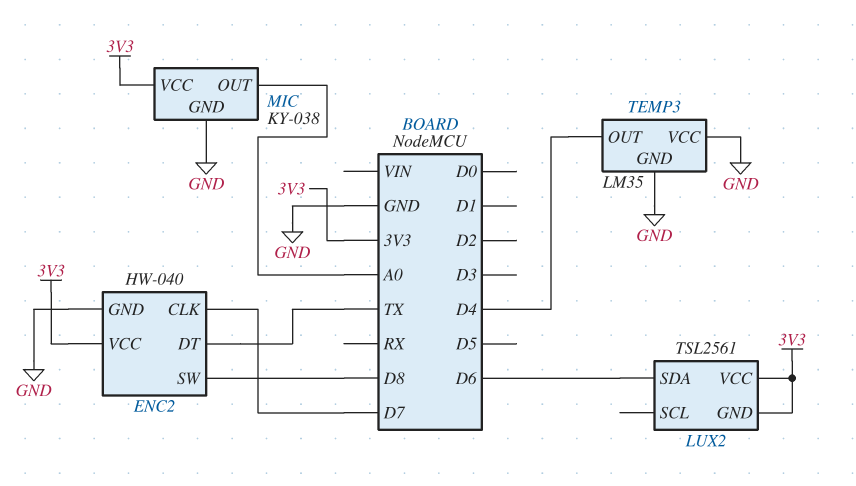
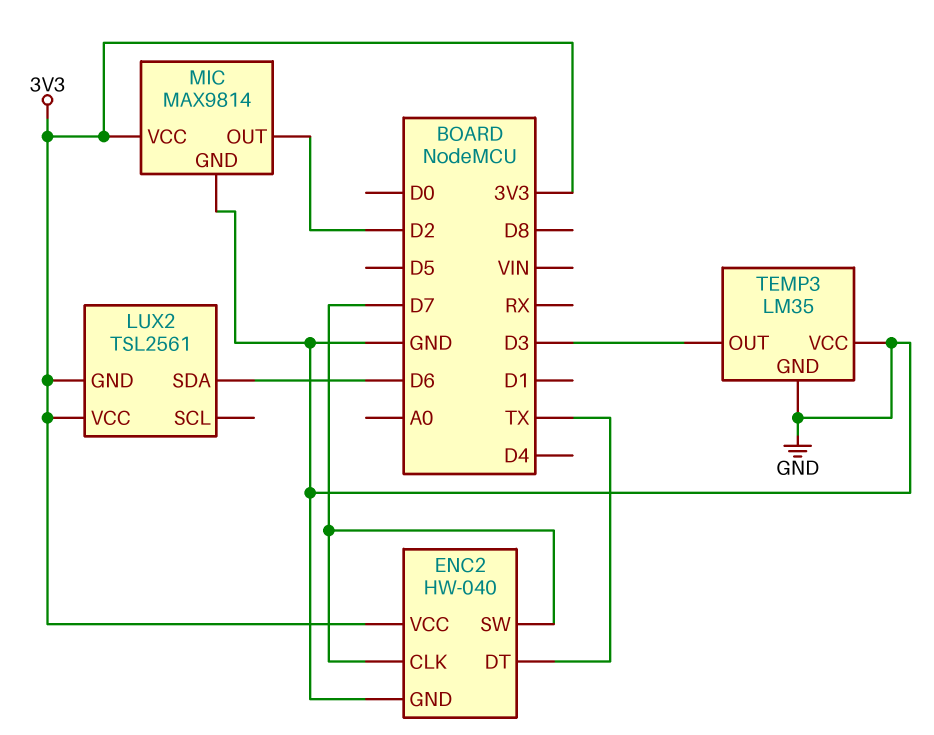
ENC2 pin SW: D8 -> D7
MIC: KY-038 -> MAX9814
MIC pin OUT: A0 -> D2
TEMP3 pin OUT: D4 -> D3

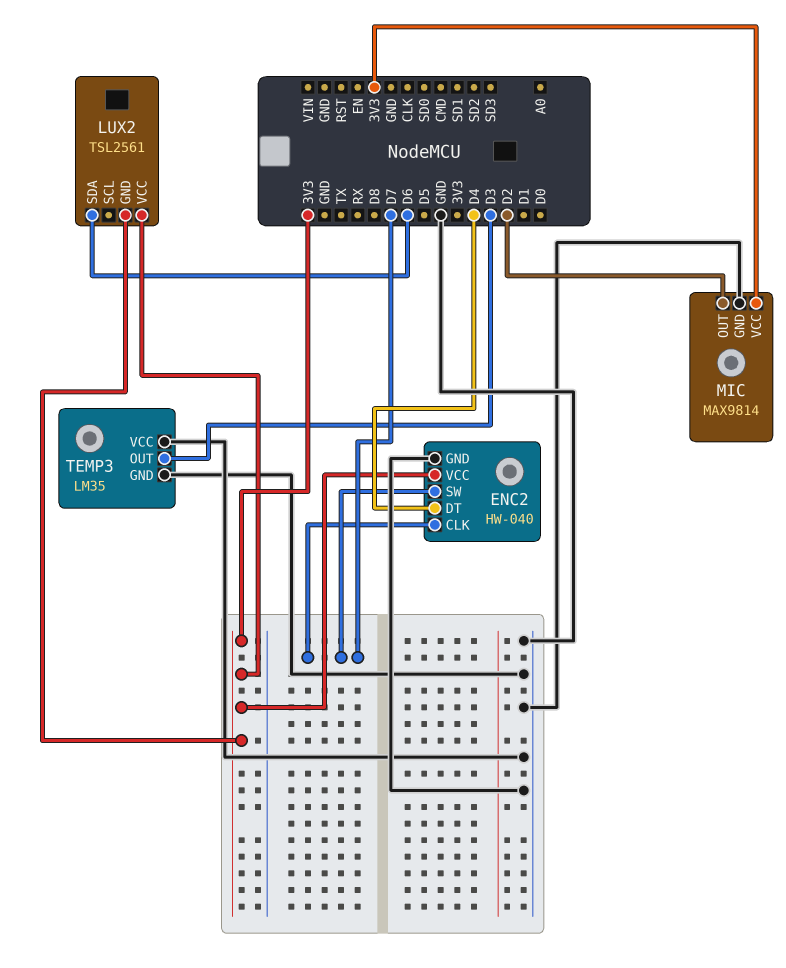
ENC2 pin DT: TX -> D4

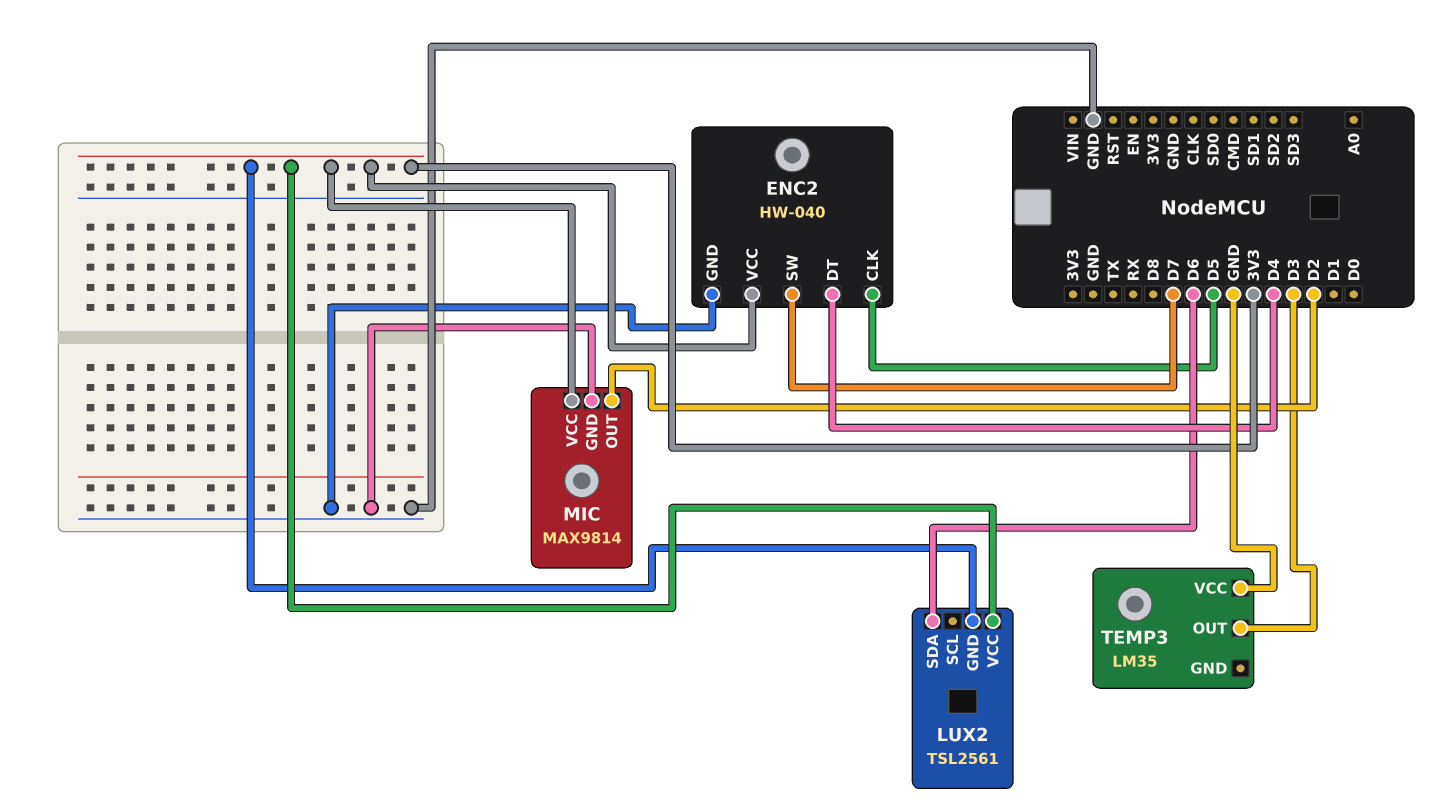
ENC2 pin CLK: D7 -> D5
TEMP3 pin GND: GND -> none

